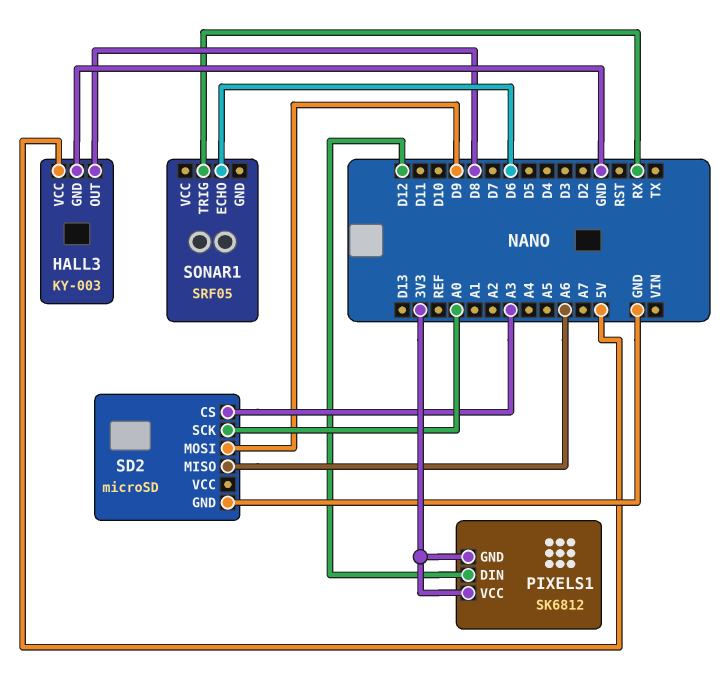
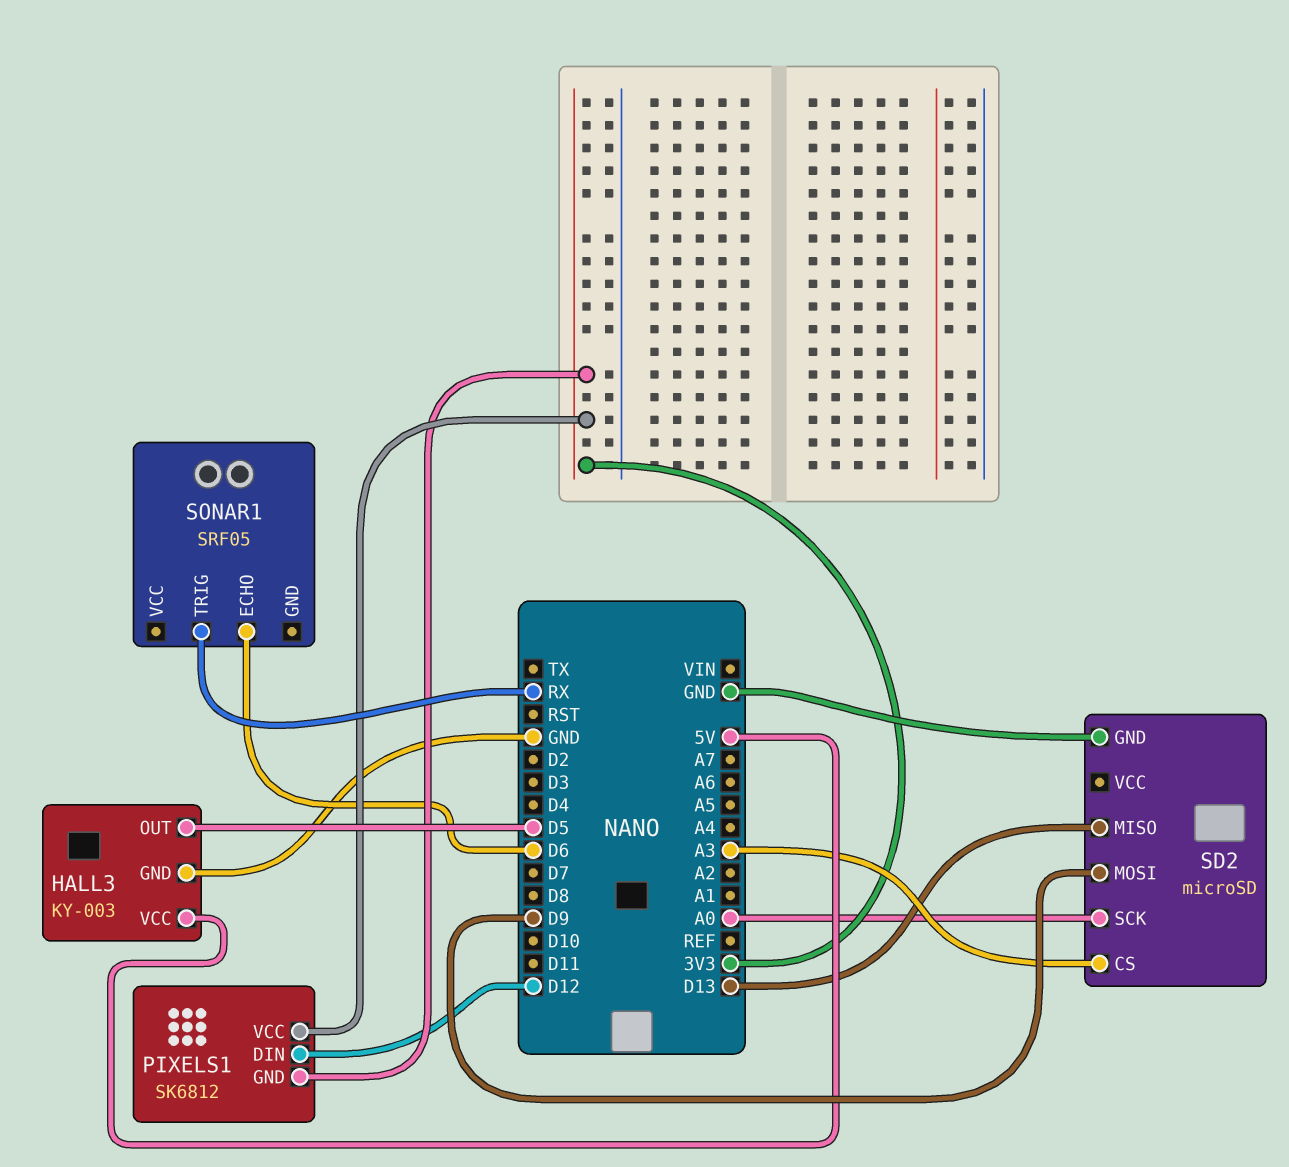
HALL3 pin OUT: D8 -> D5
SD2 pin MISO: A6 -> D13

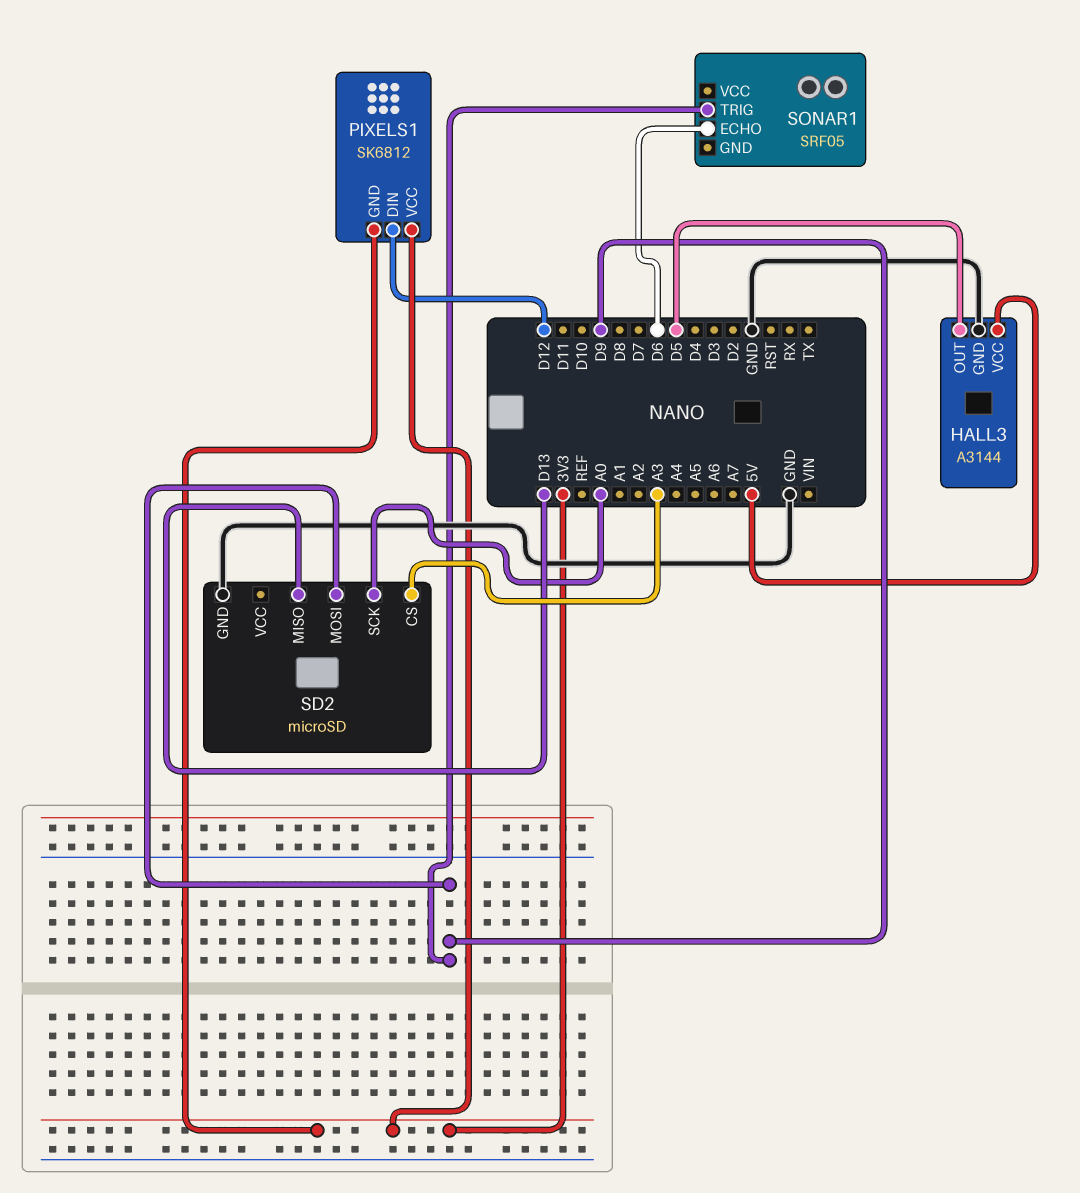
HALL3: KY-003 -> A3144
SONAR1 pin TRIG: RX -> D9

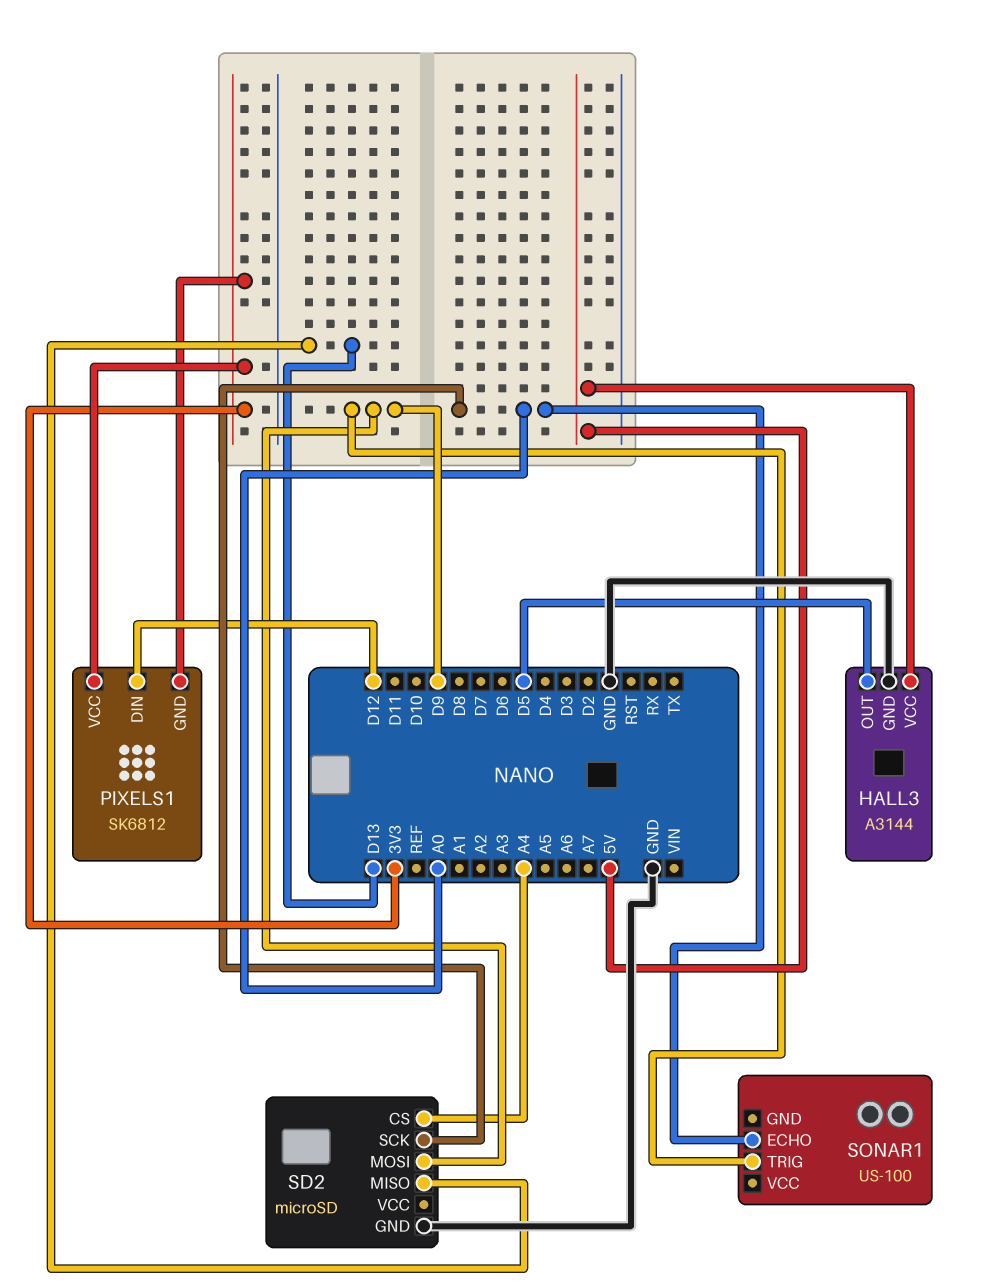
SD2 pin CS: A3 -> A4
SONAR1: SRF05 -> US-100
SONAR1 pin ECHO: D6 -> A0

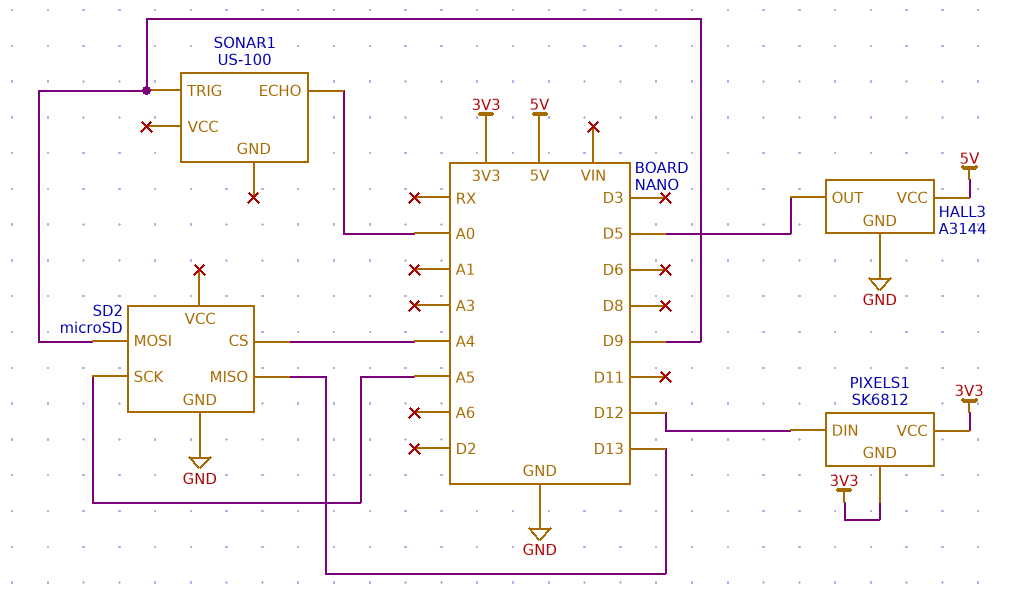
SD2 pin SCK: A0 -> A5

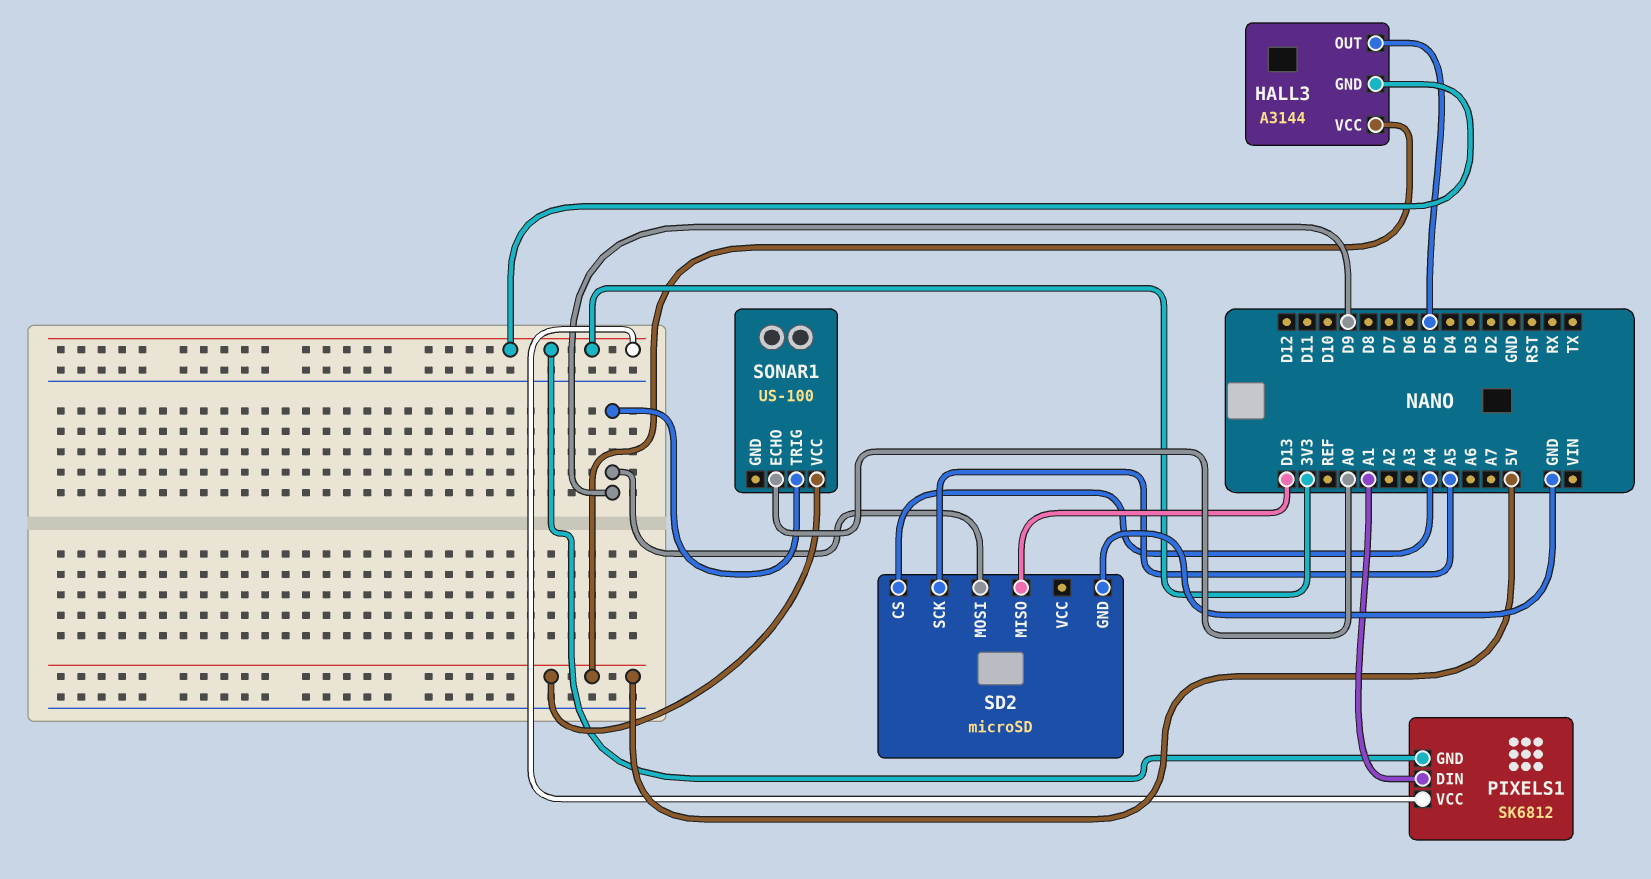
HALL3 pin GND: GND -> 3V3
PIXELS1 pin DIN: D12 -> A1
SONAR1 pin VCC: none -> 5V

